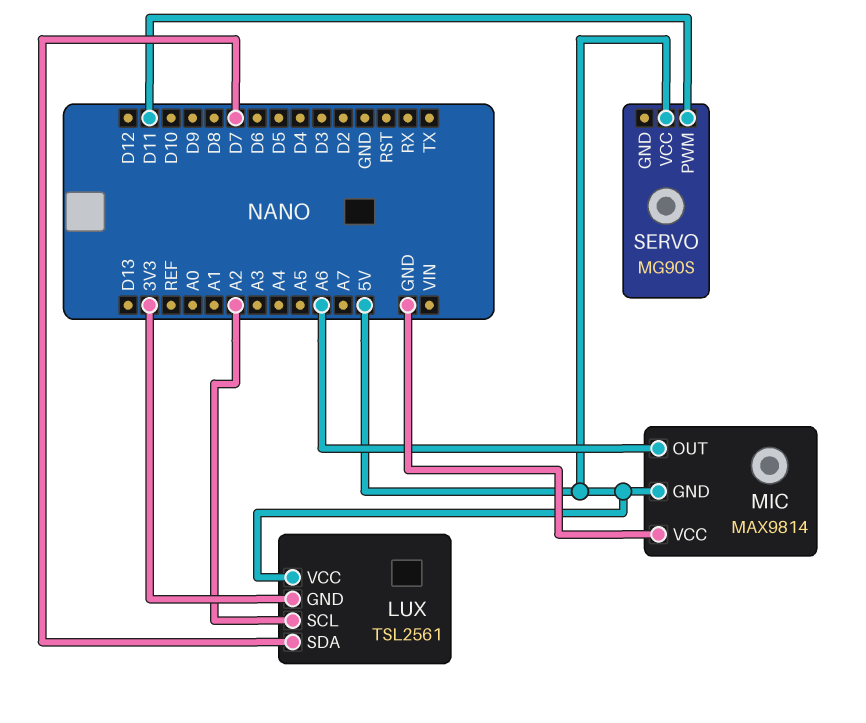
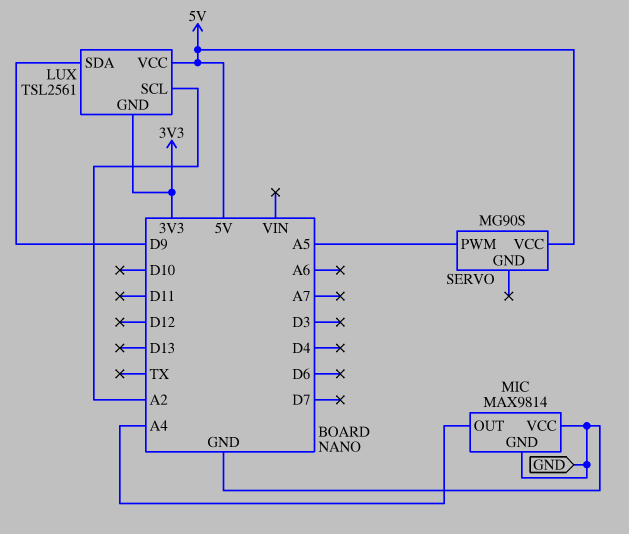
LUX pin SDA: D7 -> D9
MIC pin GND: 5V -> GND
MIC pin OUT: A6 -> A4
SERVO pin PWM: D11 -> A5

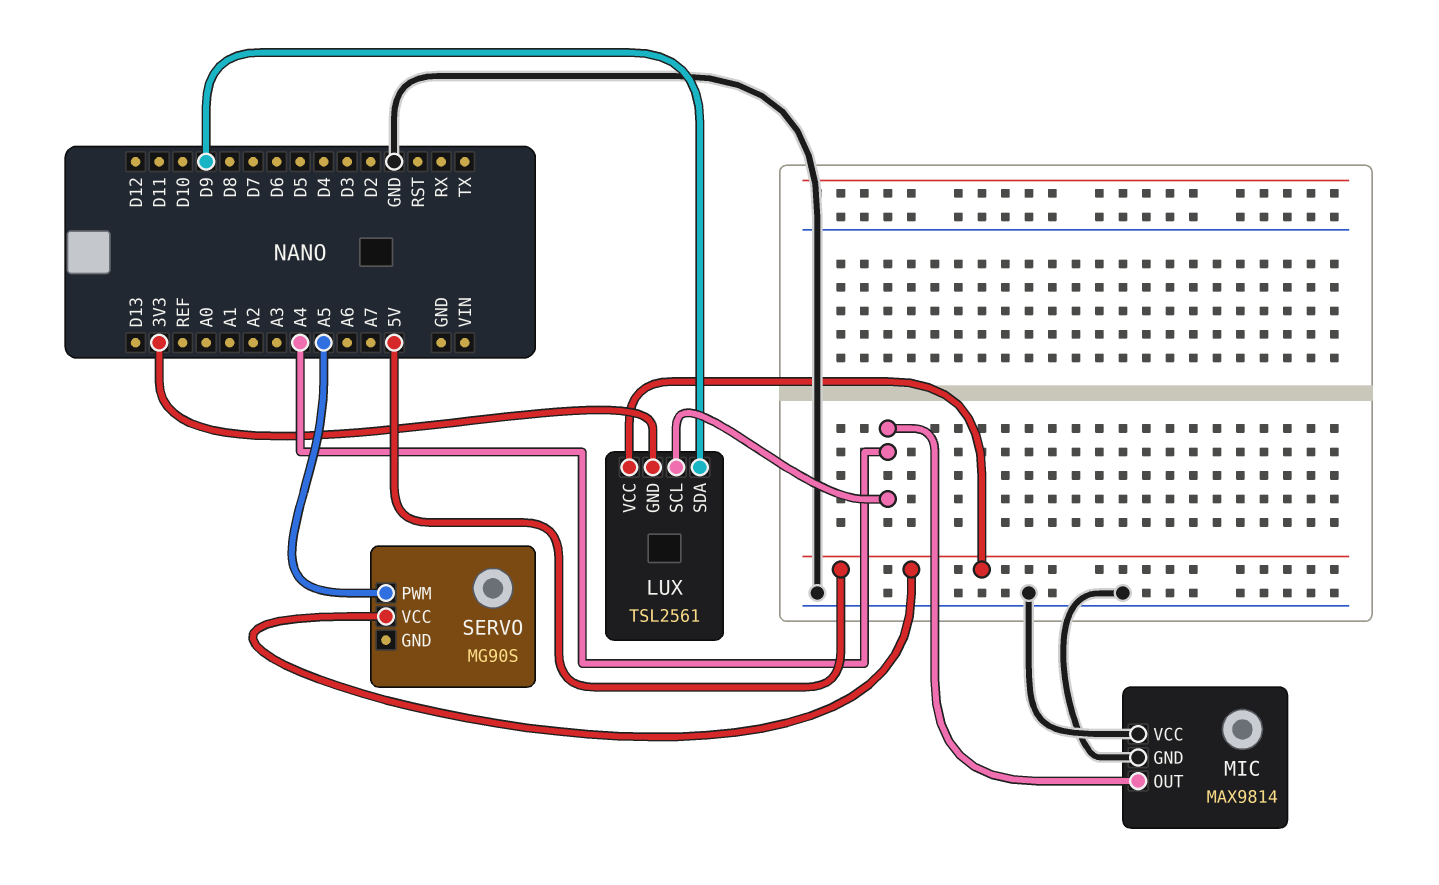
LUX pin SCL: A2 -> A4

